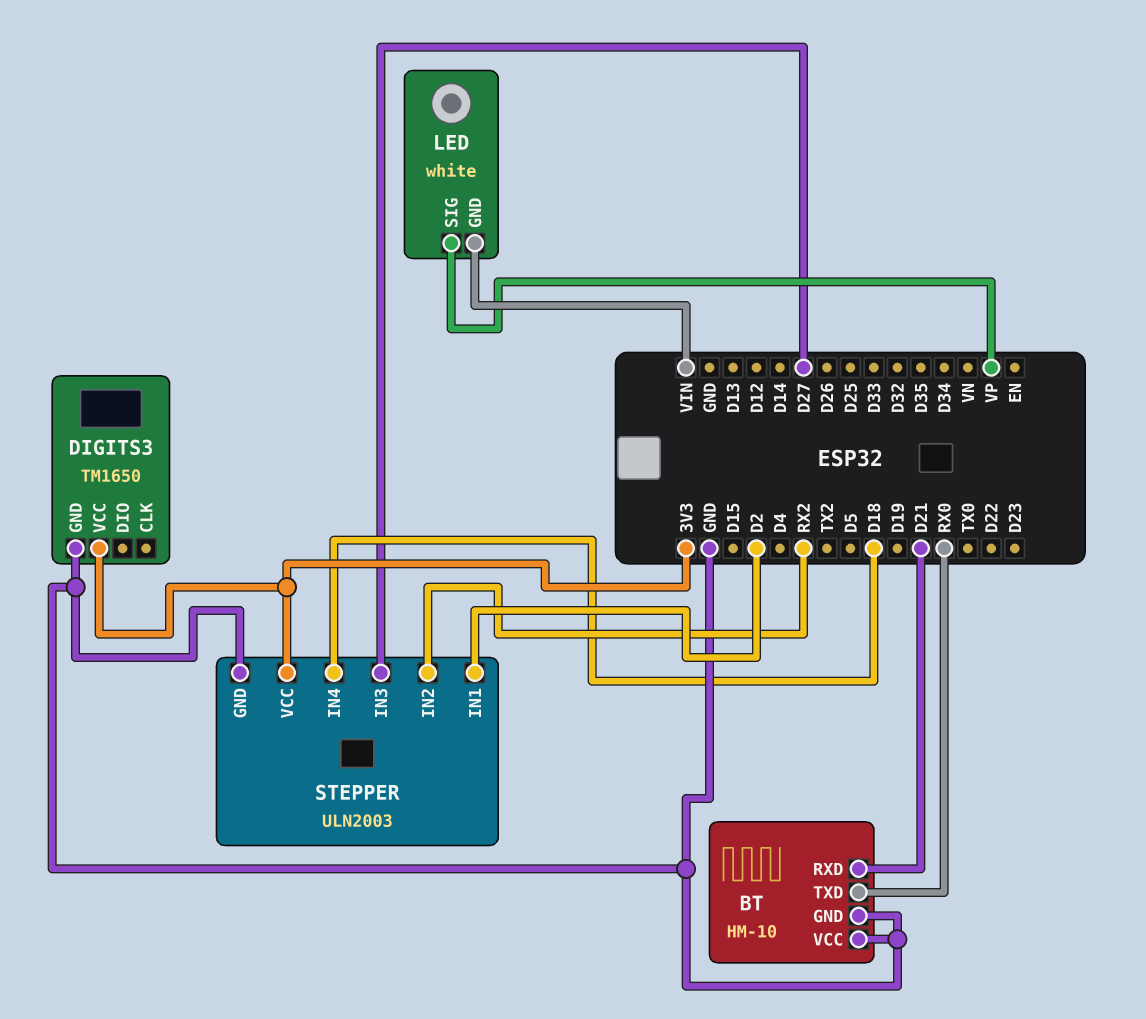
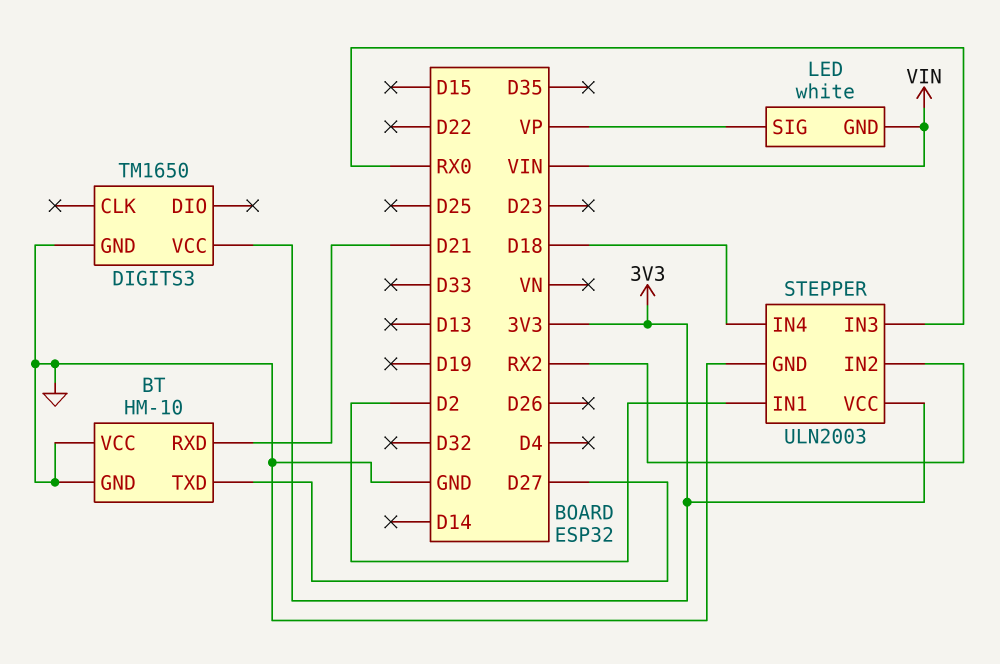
BT pin TXD: RX0 -> D27
STEPPER pin IN3: D27 -> RX0

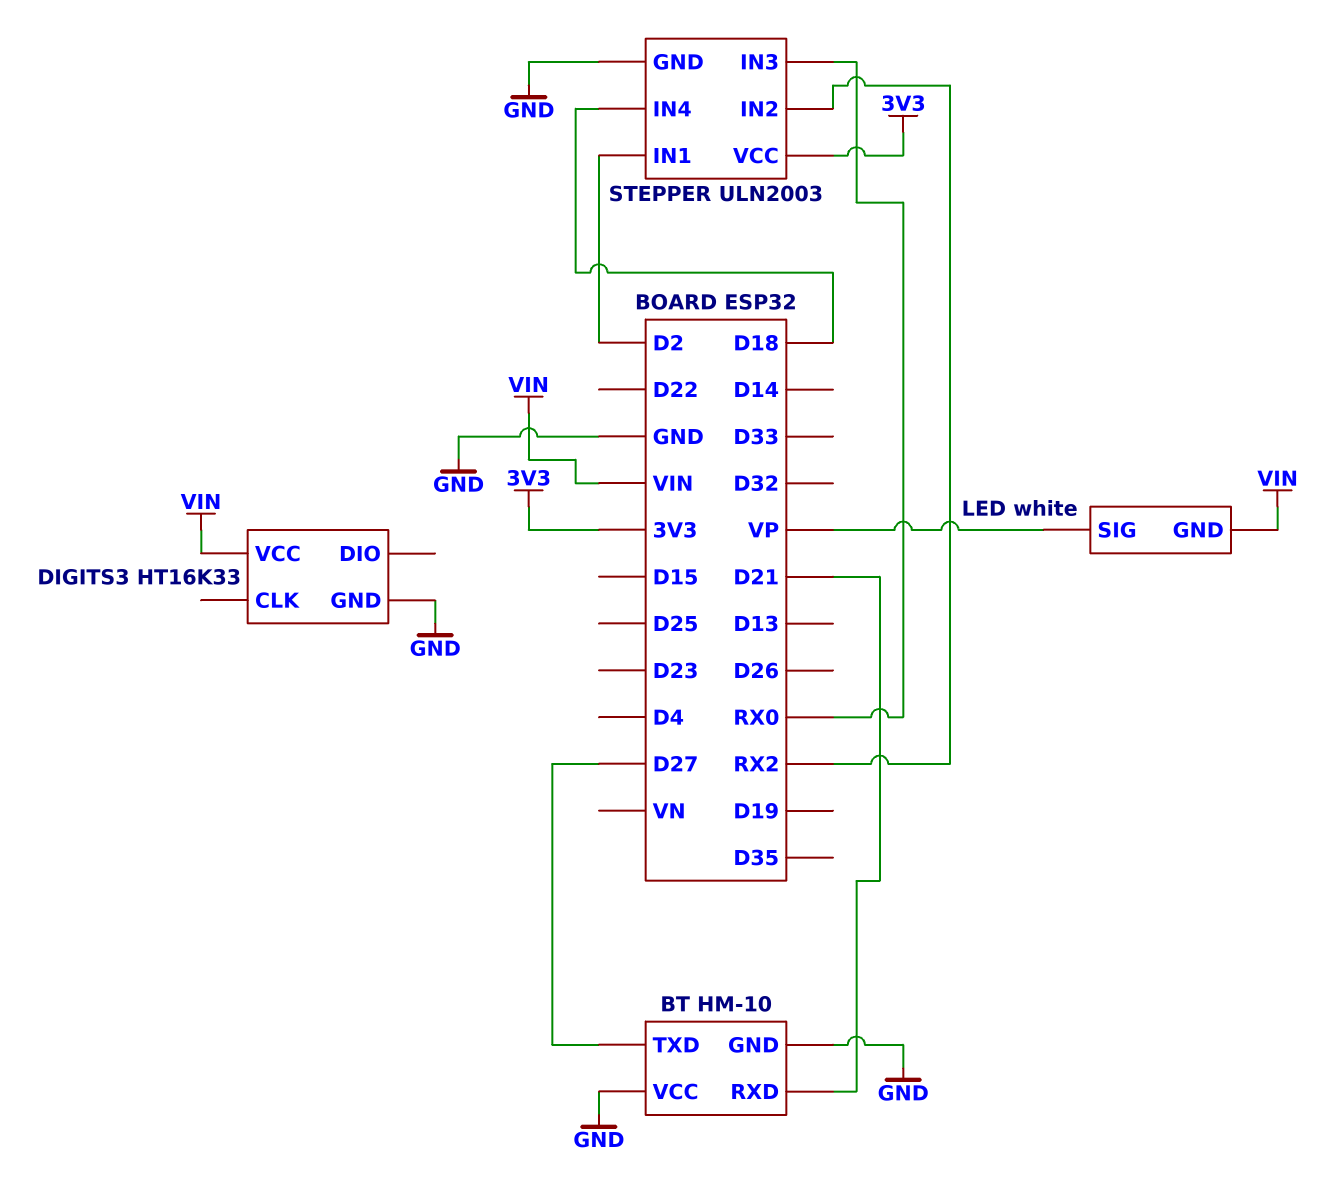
DIGITS3: TM1650 -> HT16K33
DIGITS3 pin VCC: 3V3 -> VIN

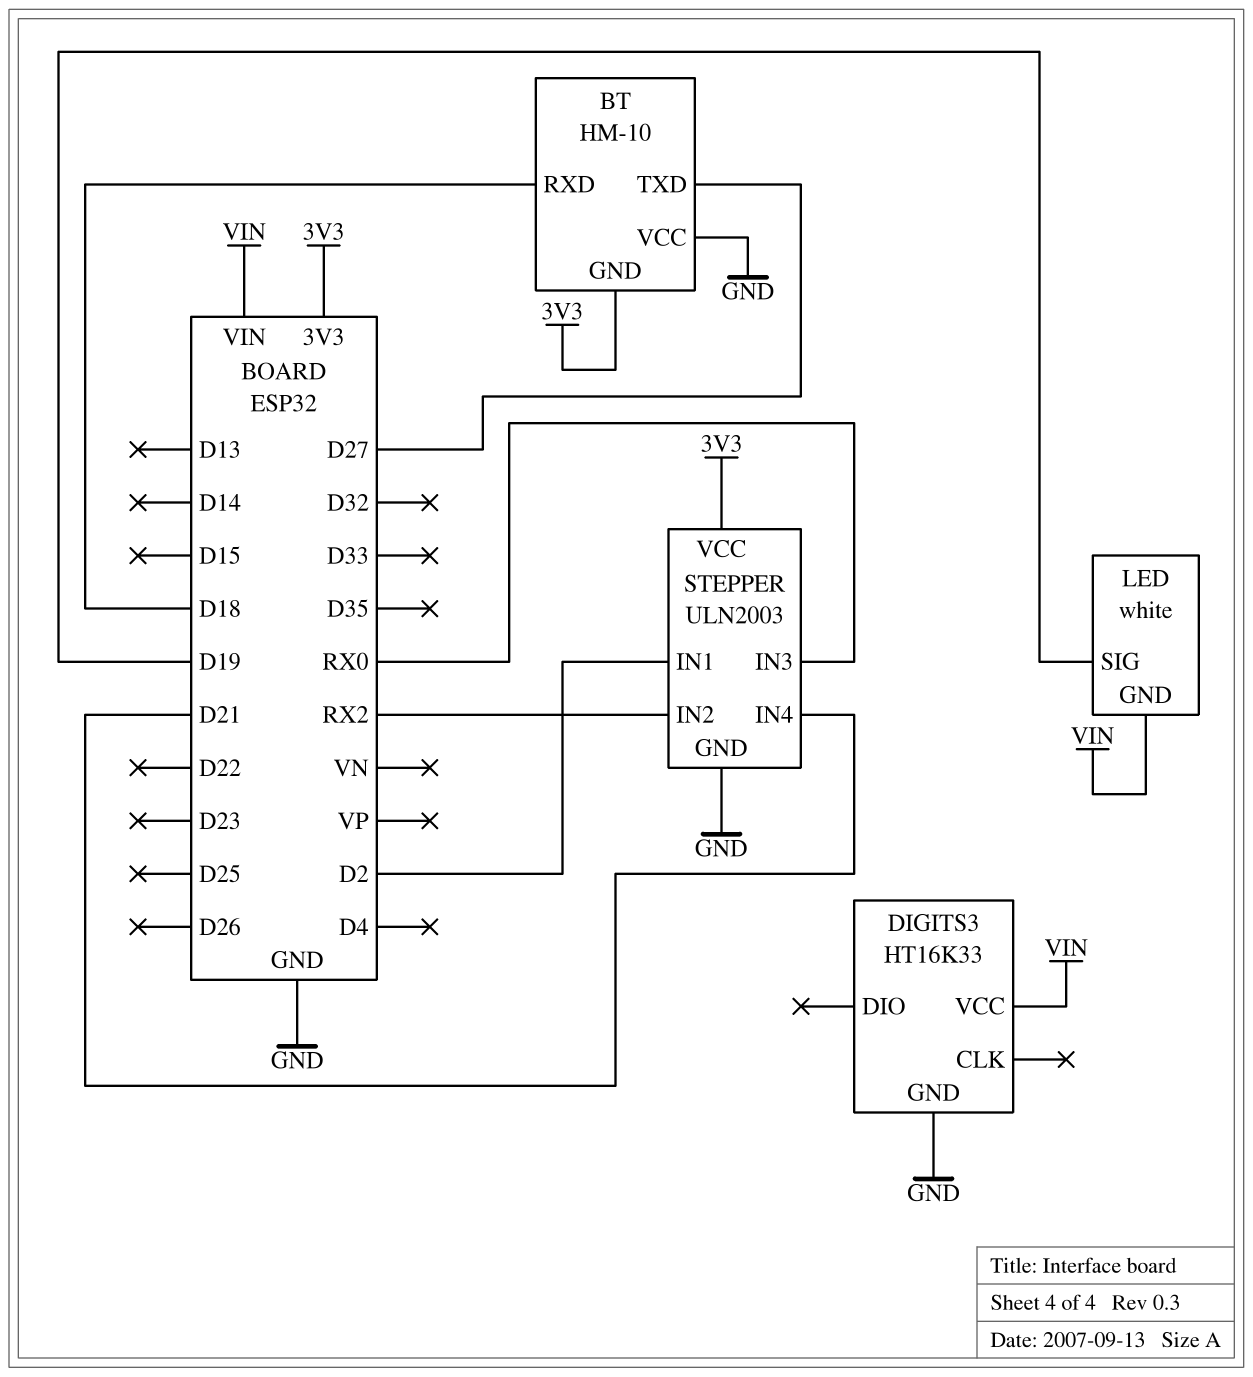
BT pin GND: GND -> 3V3
BT pin RXD: D21 -> D18
LED pin SIG: VP -> D19
STEPPER pin IN4: D18 -> D21

